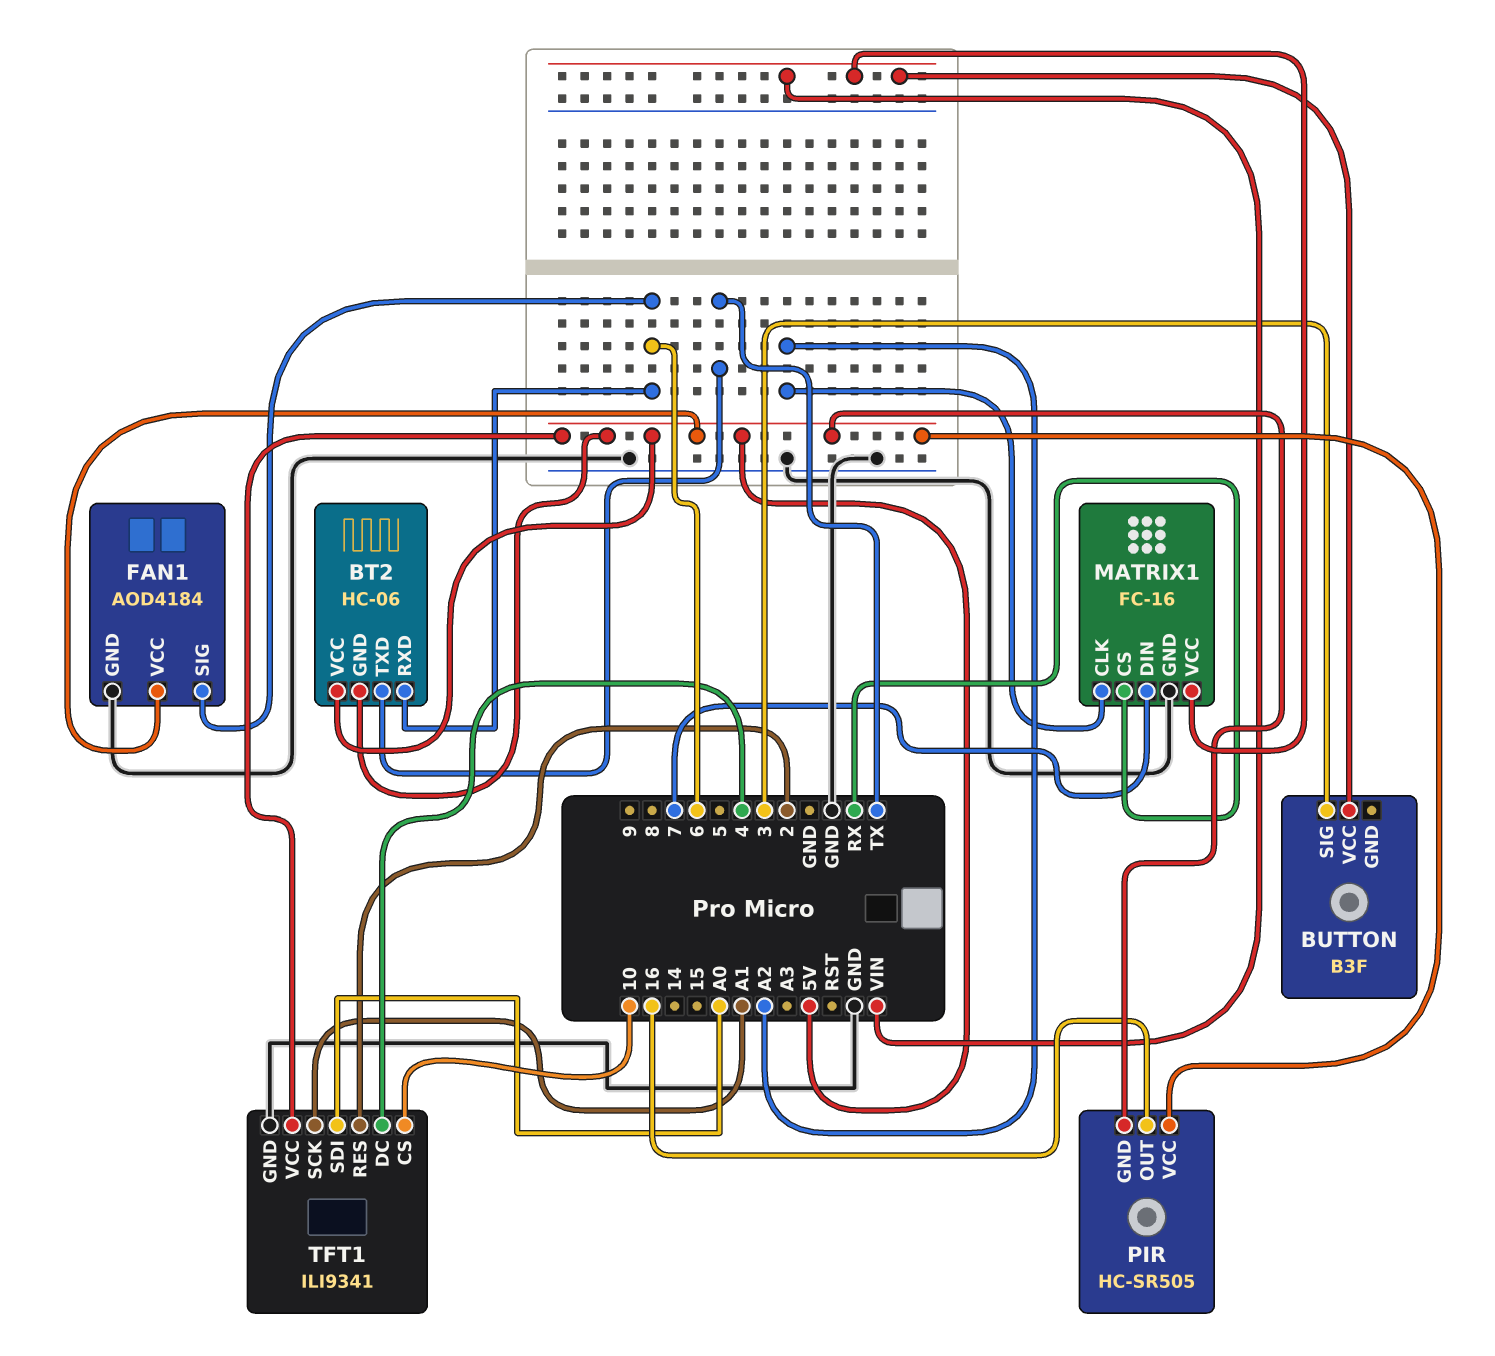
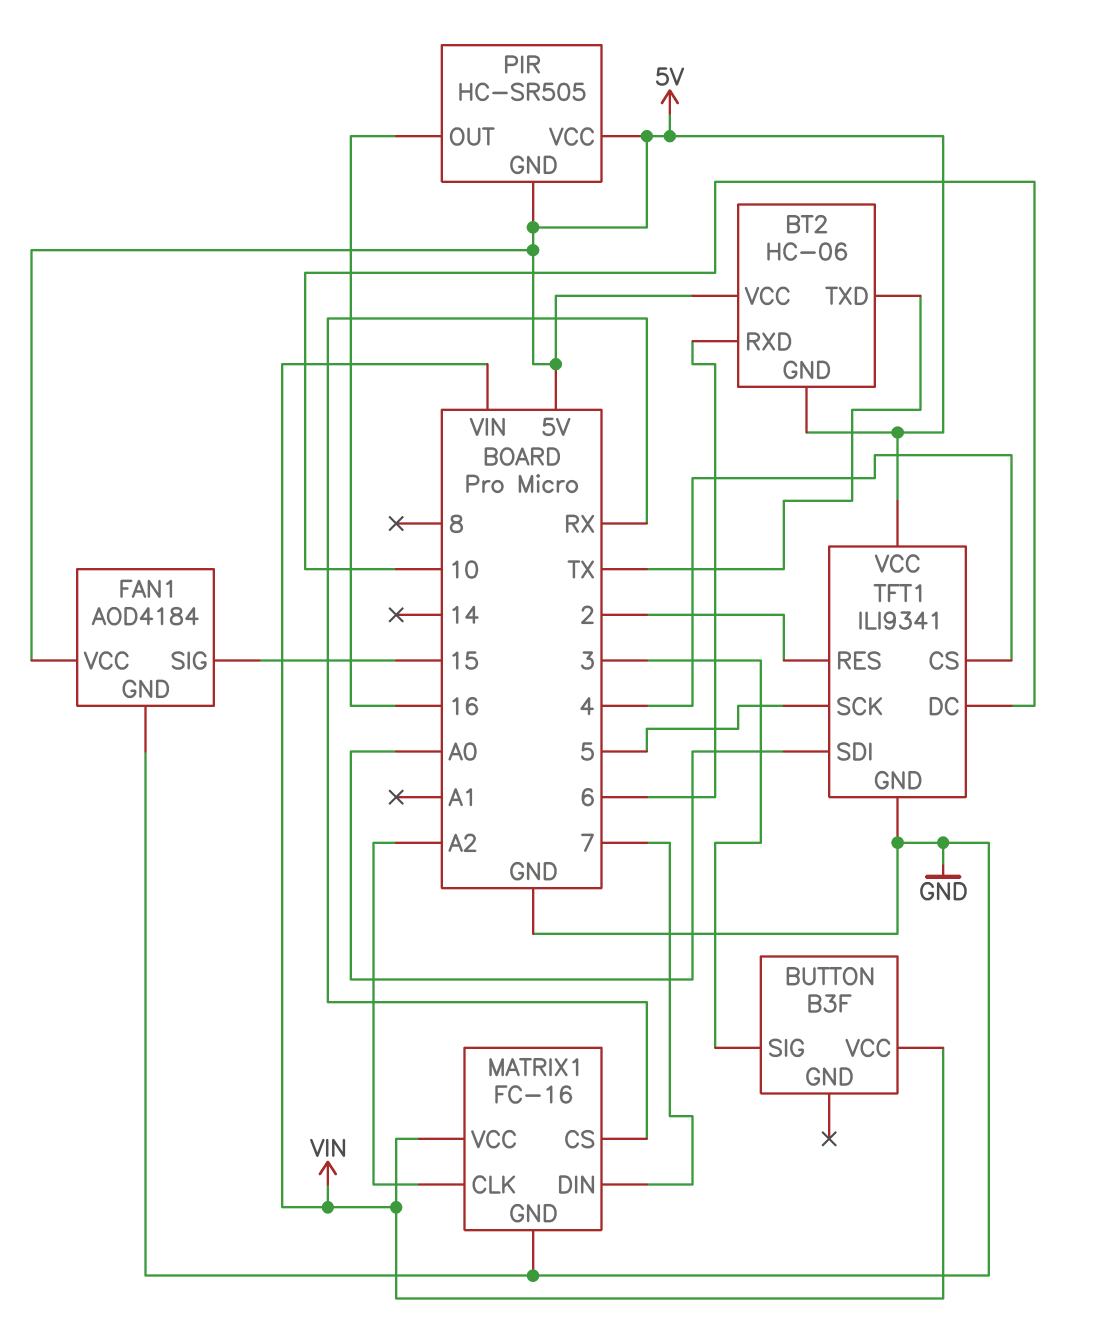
FAN1 pin SIG: 6 -> 15
TFT1 pin CS: 10 -> 4
TFT1 pin DC: 4 -> 10
TFT1 pin SCK: A1 -> 5

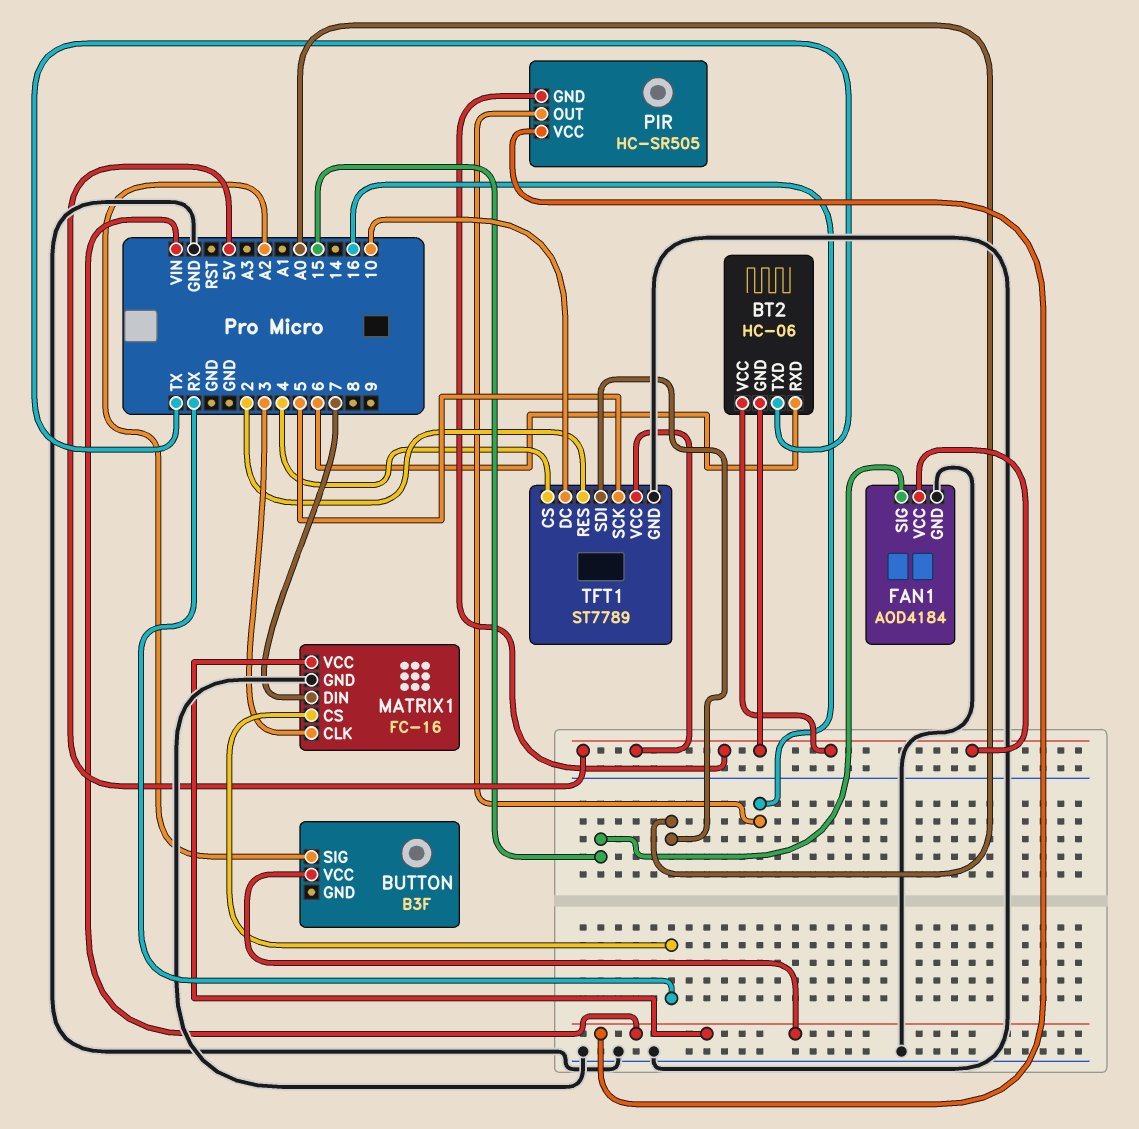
BUTTON pin SIG: 3 -> A2
MATRIX1 pin CLK: A2 -> 3
PIR pin VCC: 5V -> VIN
TFT1: ILI9341 -> ST7789

